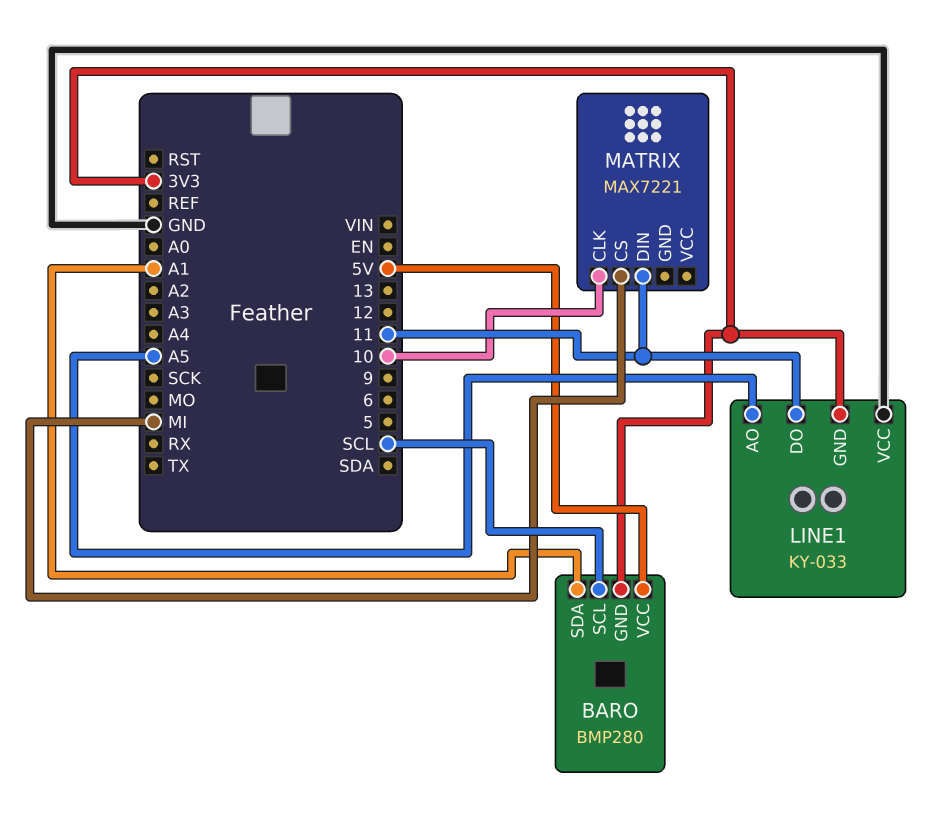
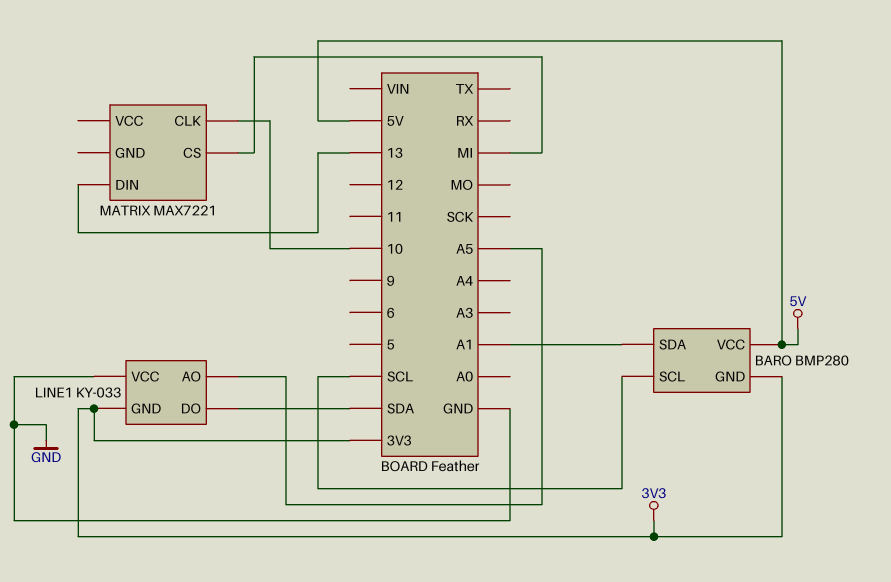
LINE1 pin DO: 11 -> SDA
MATRIX pin DIN: 11 -> 13

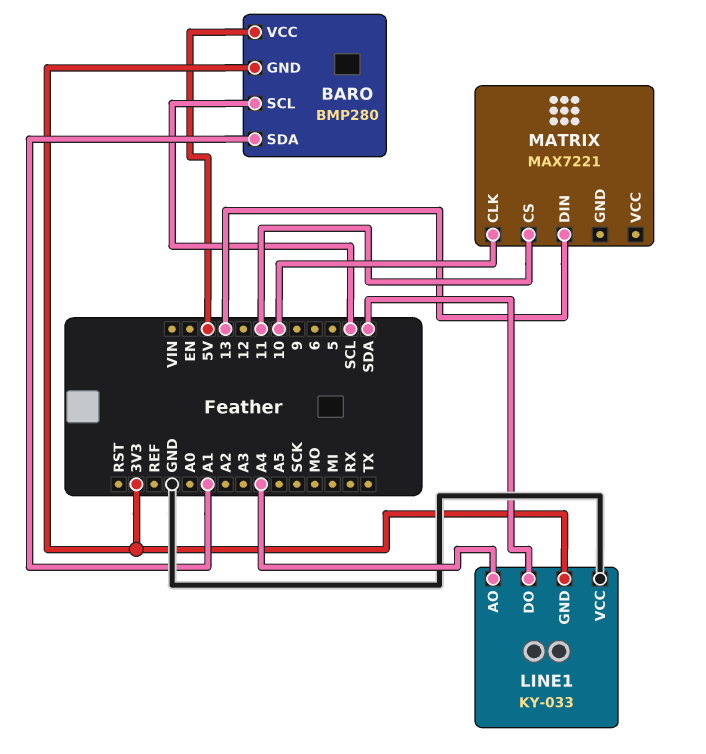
LINE1 pin AO: A5 -> A4
MATRIX pin CS: MI -> 11

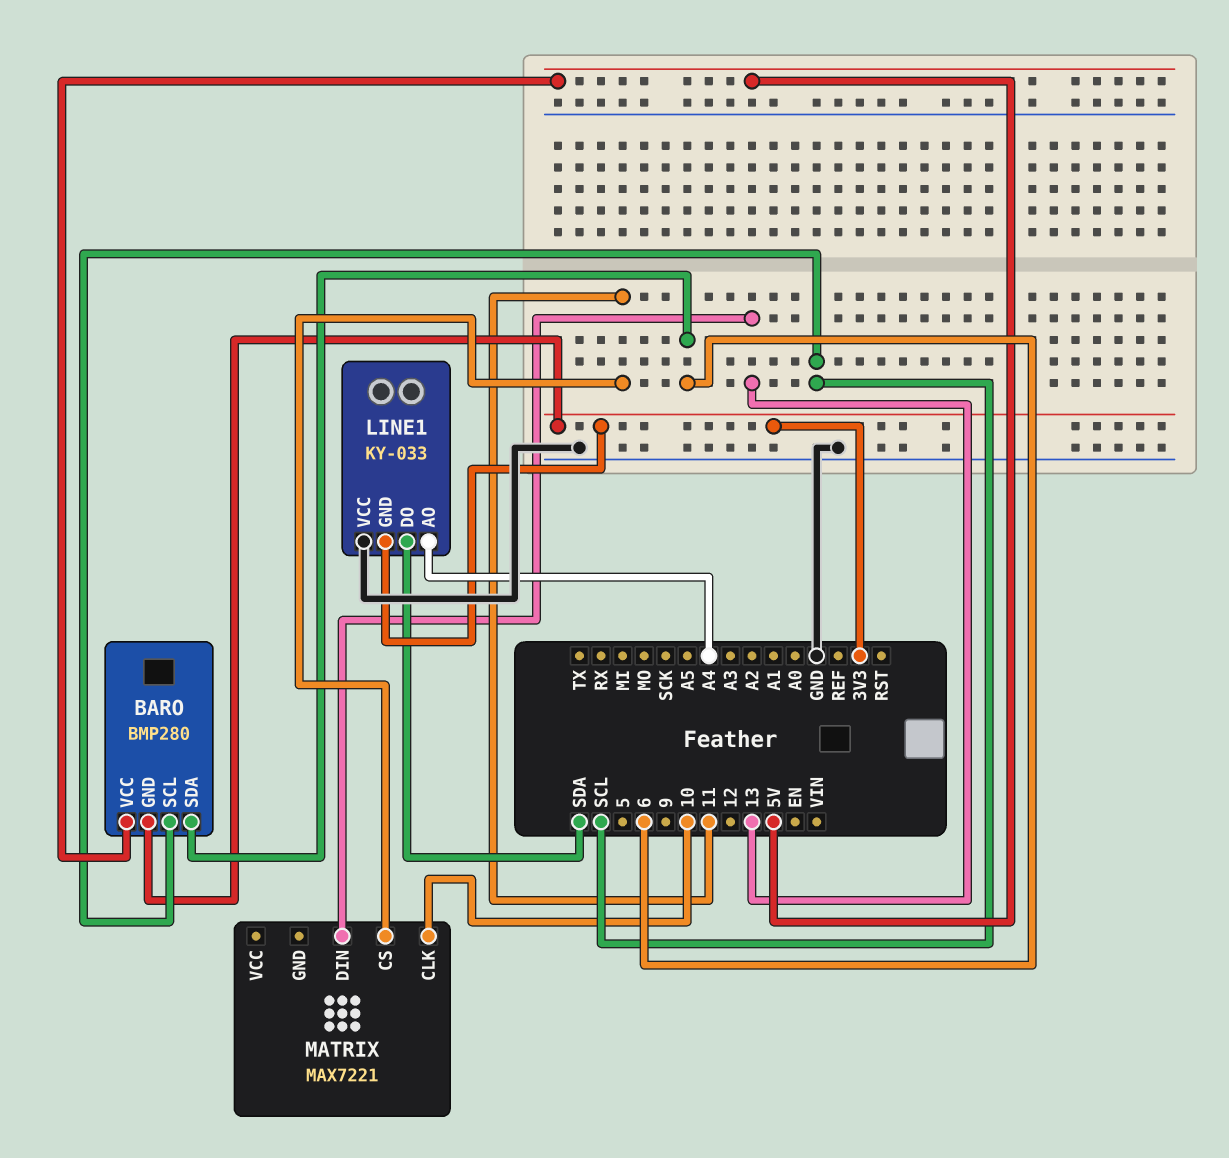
BARO pin SDA: A1 -> 6

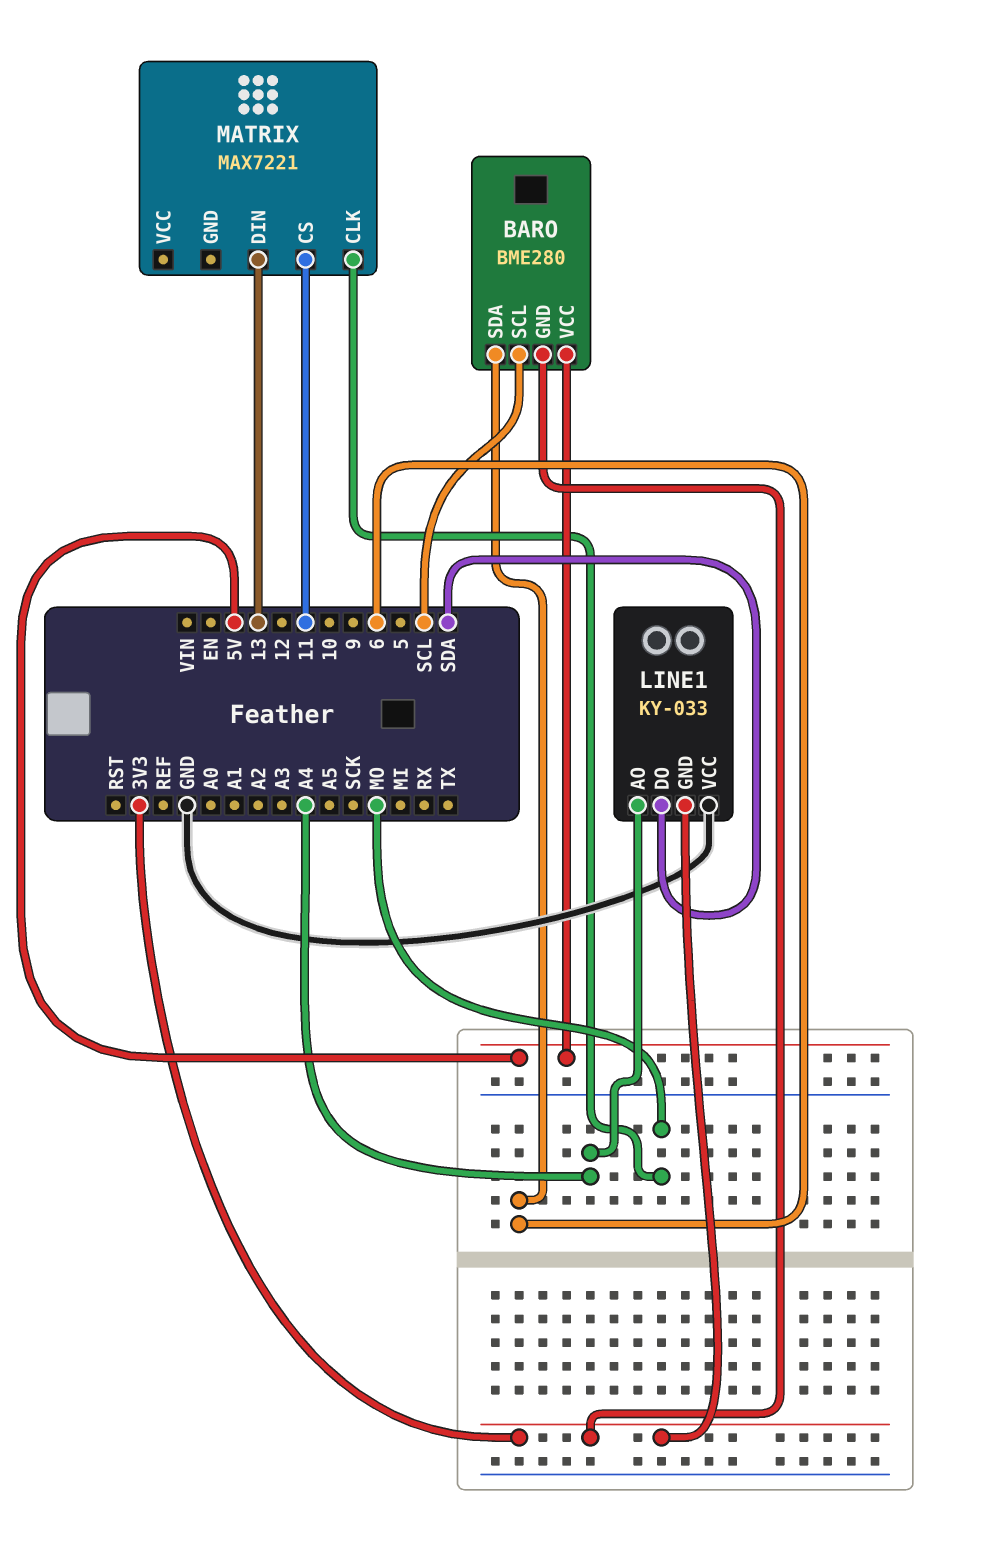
BARO: BMP280 -> BME280
MATRIX pin CLK: 10 -> MO

